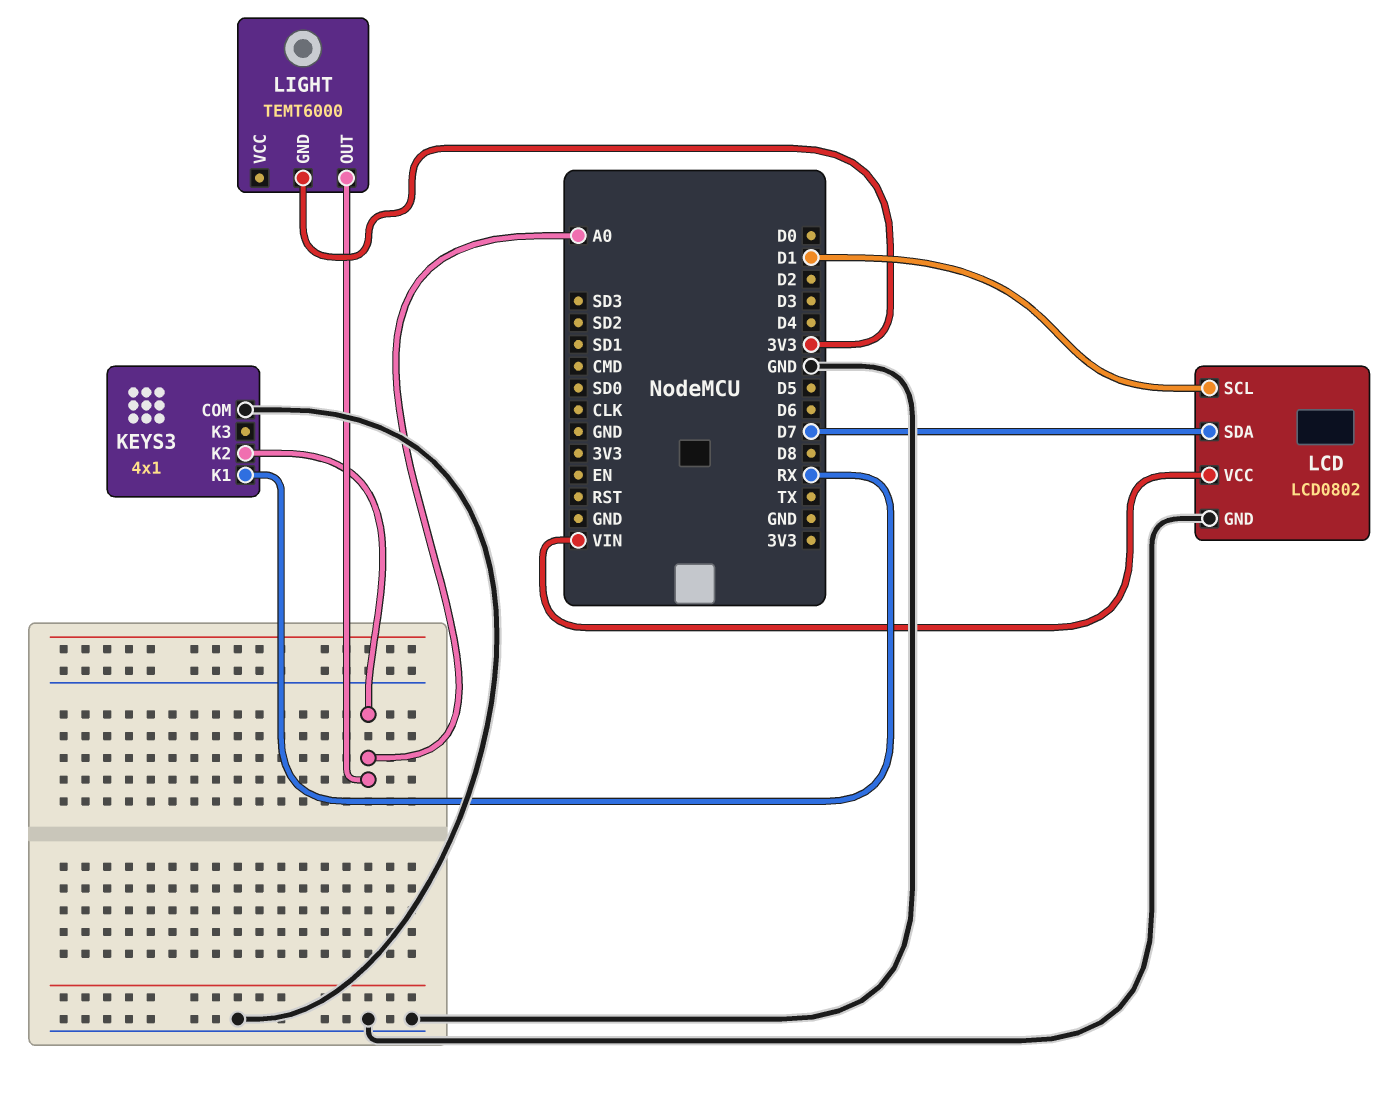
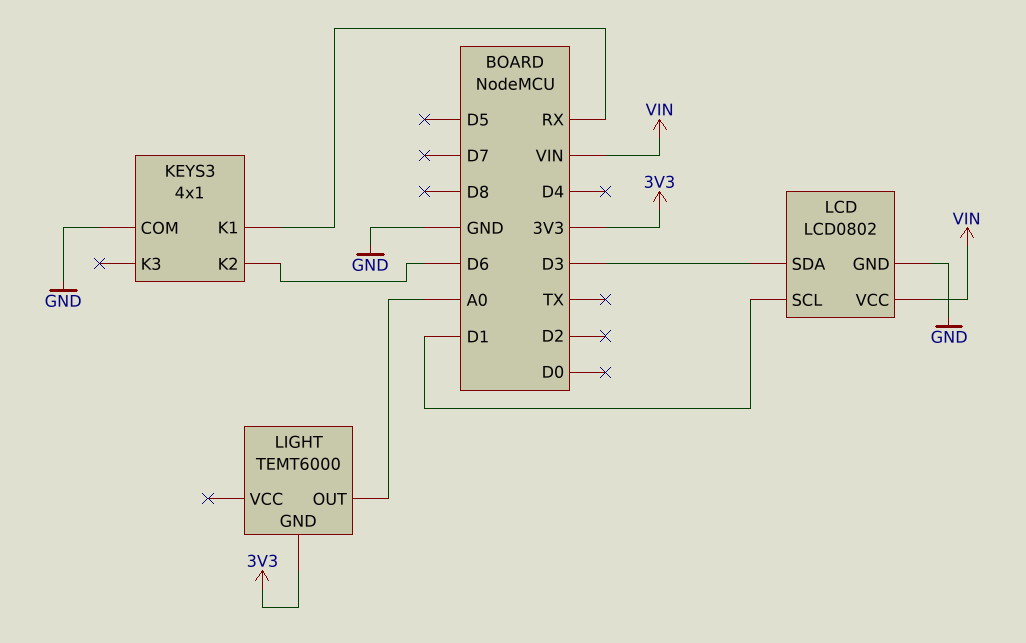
KEYS3 pin K2: A0 -> D6
LCD pin SDA: D7 -> D3

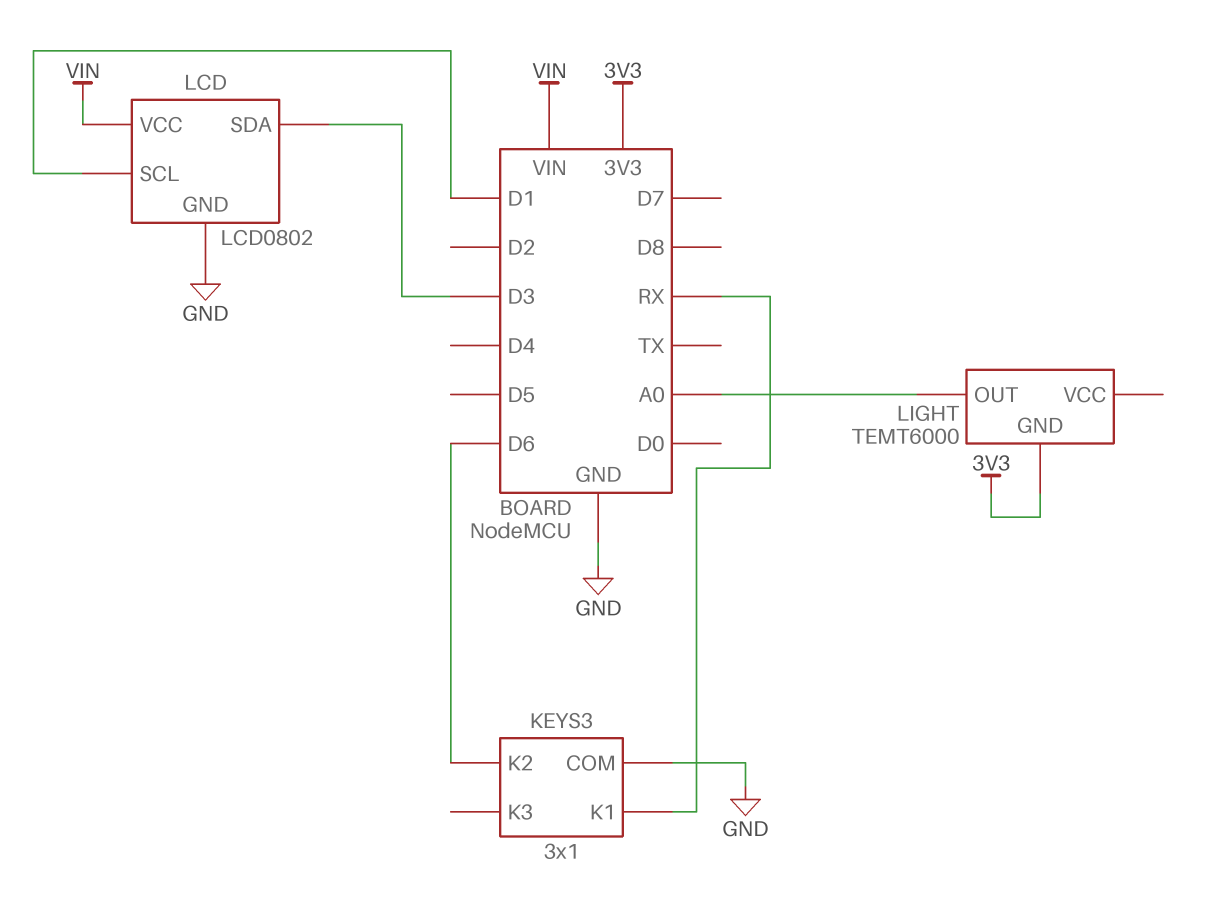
KEYS3: 4x1 -> 3x1

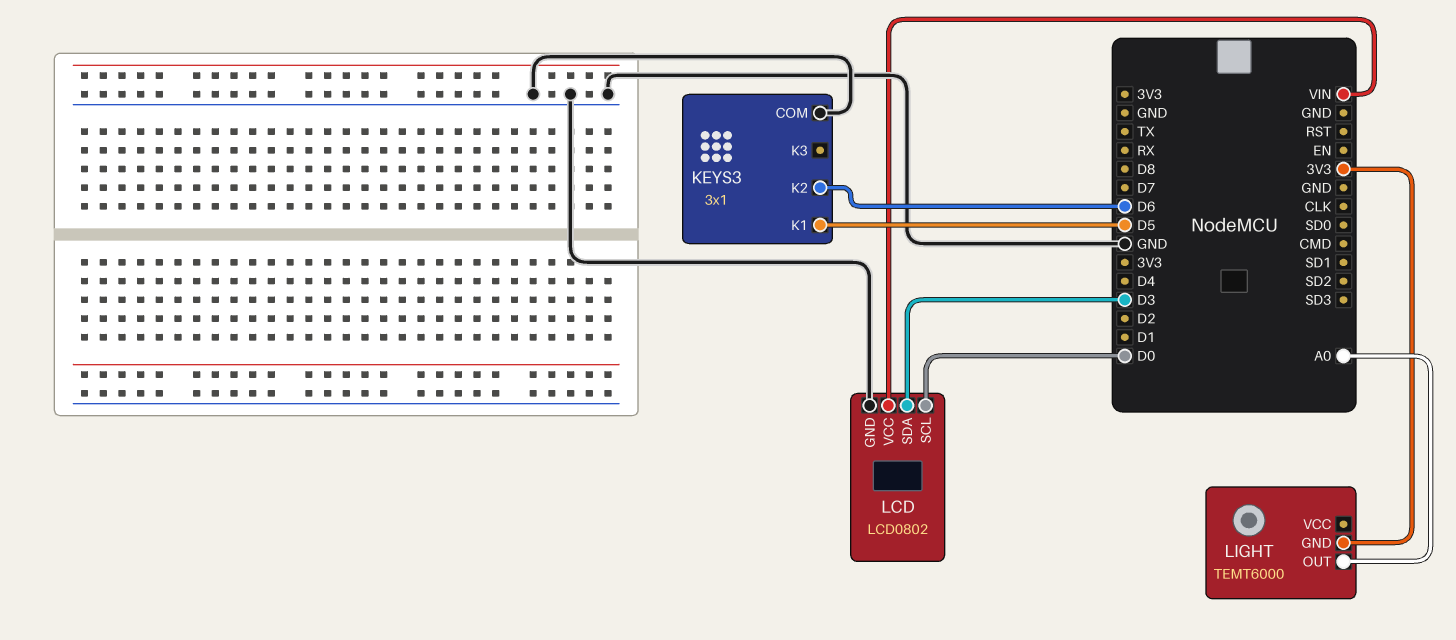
KEYS3 pin K1: RX -> D5
LCD pin SCL: D1 -> D0

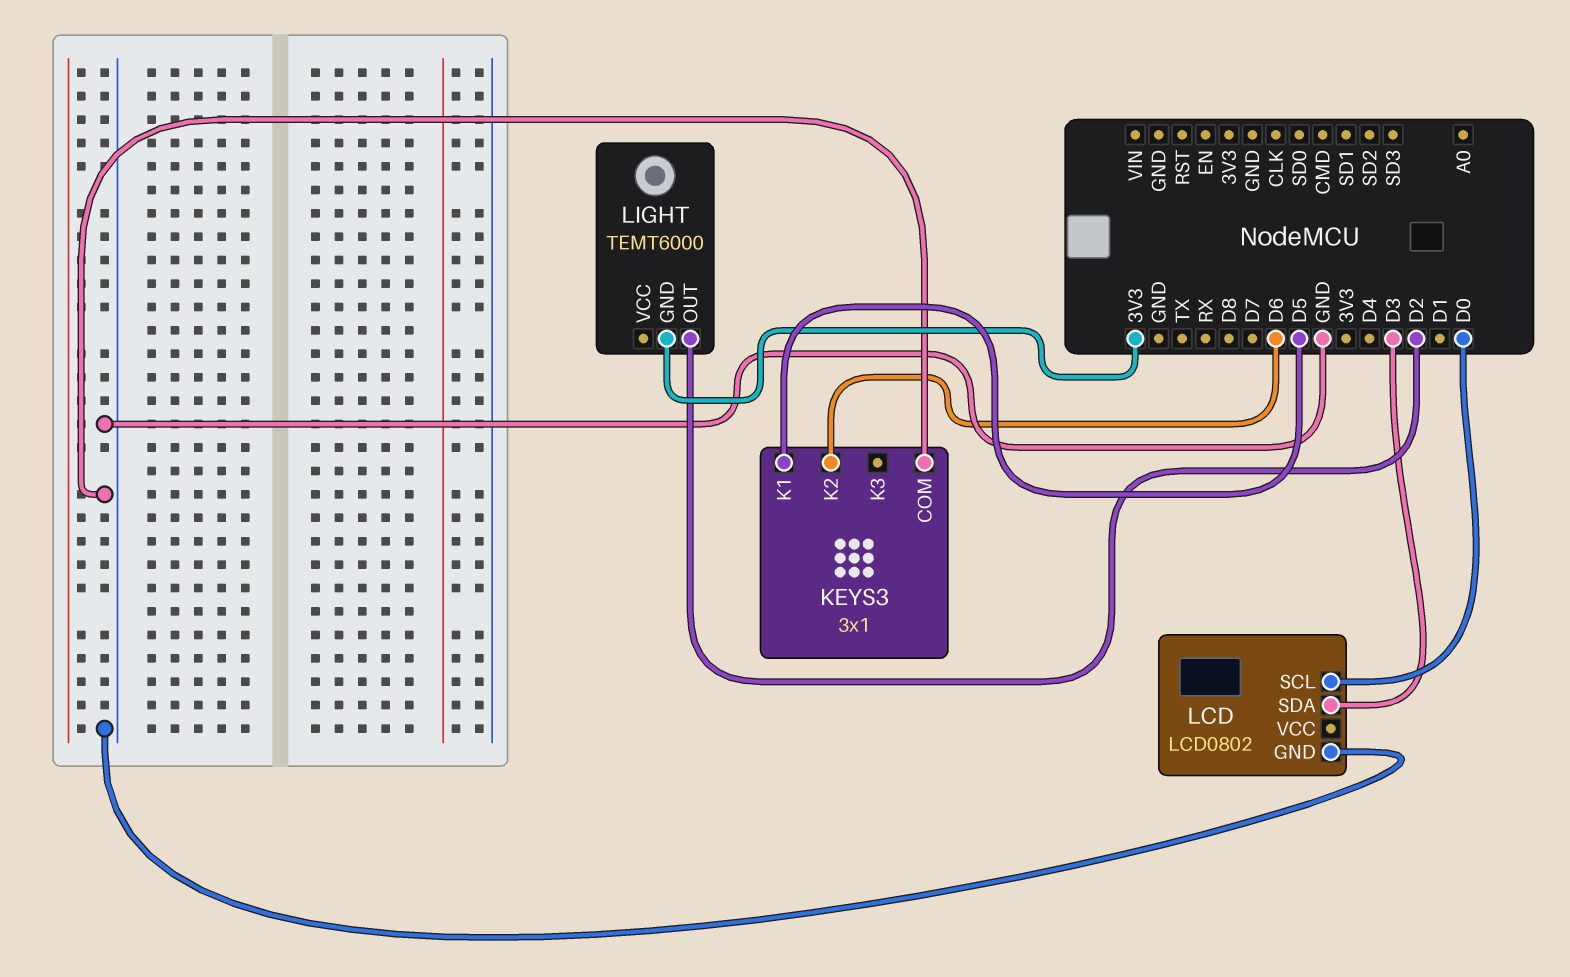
LCD pin VCC: VIN -> none
LIGHT pin OUT: A0 -> D2

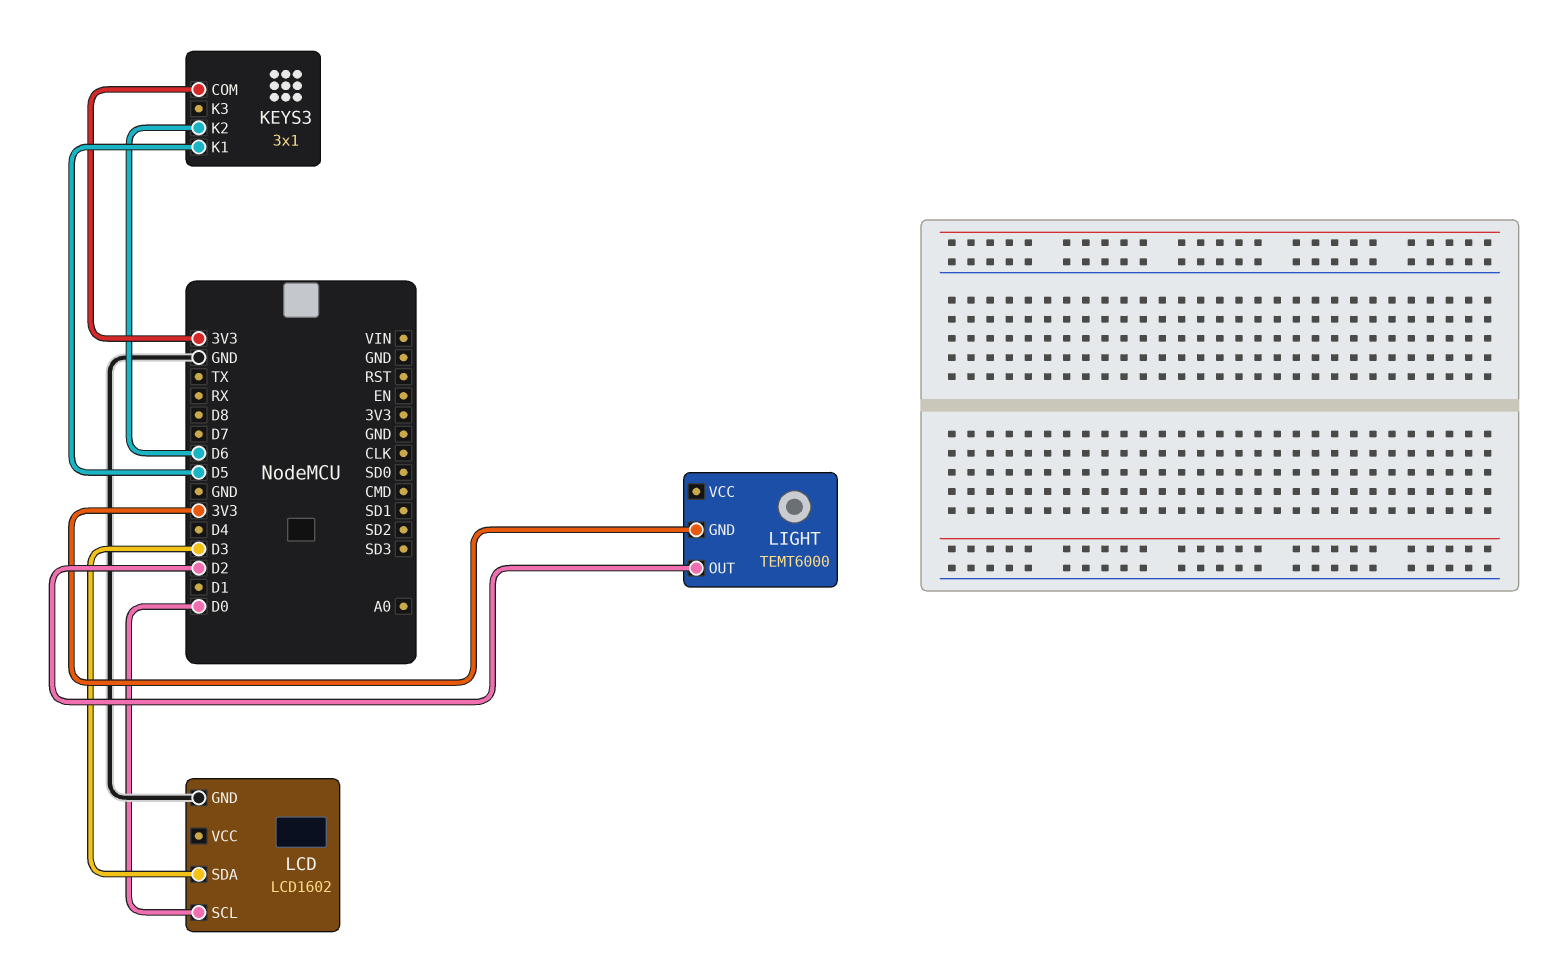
KEYS3 pin COM: GND -> 3V3
LCD: LCD0802 -> LCD1602

